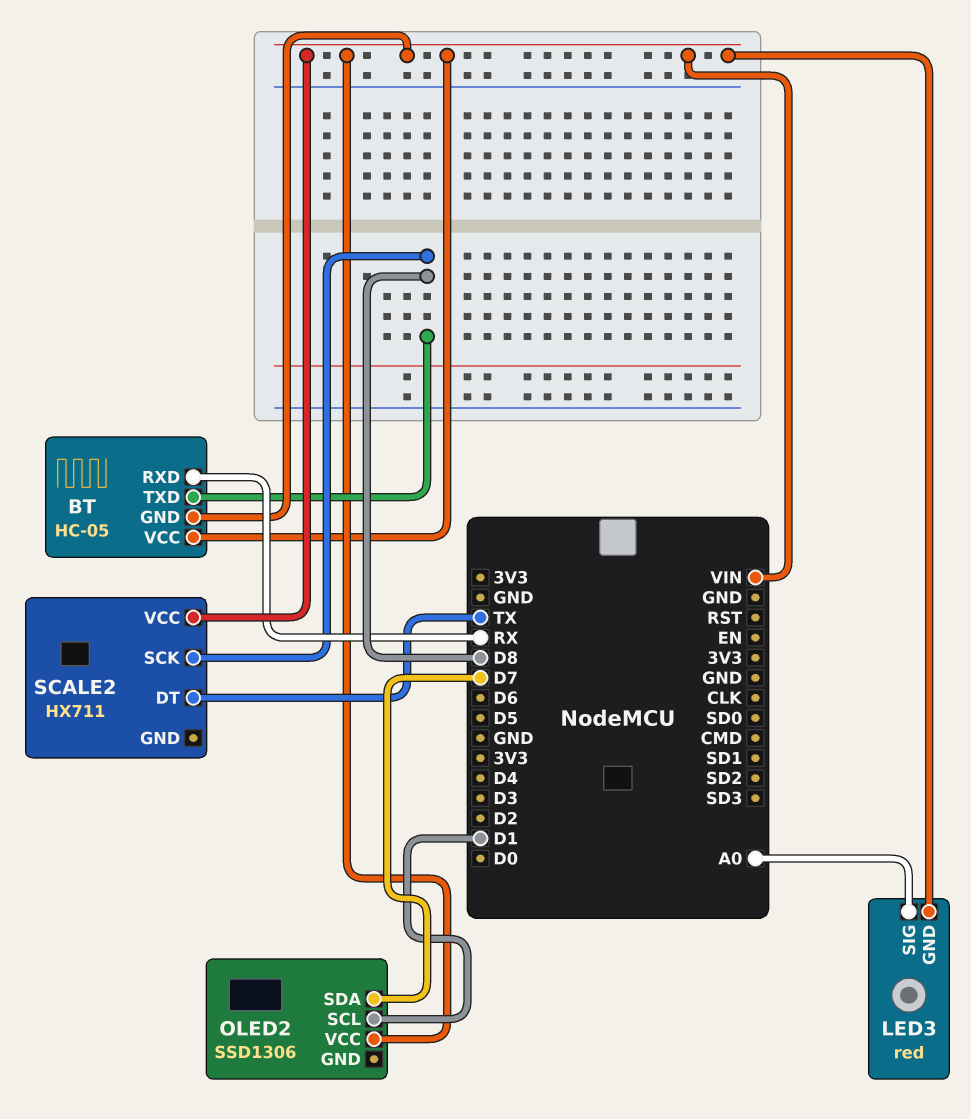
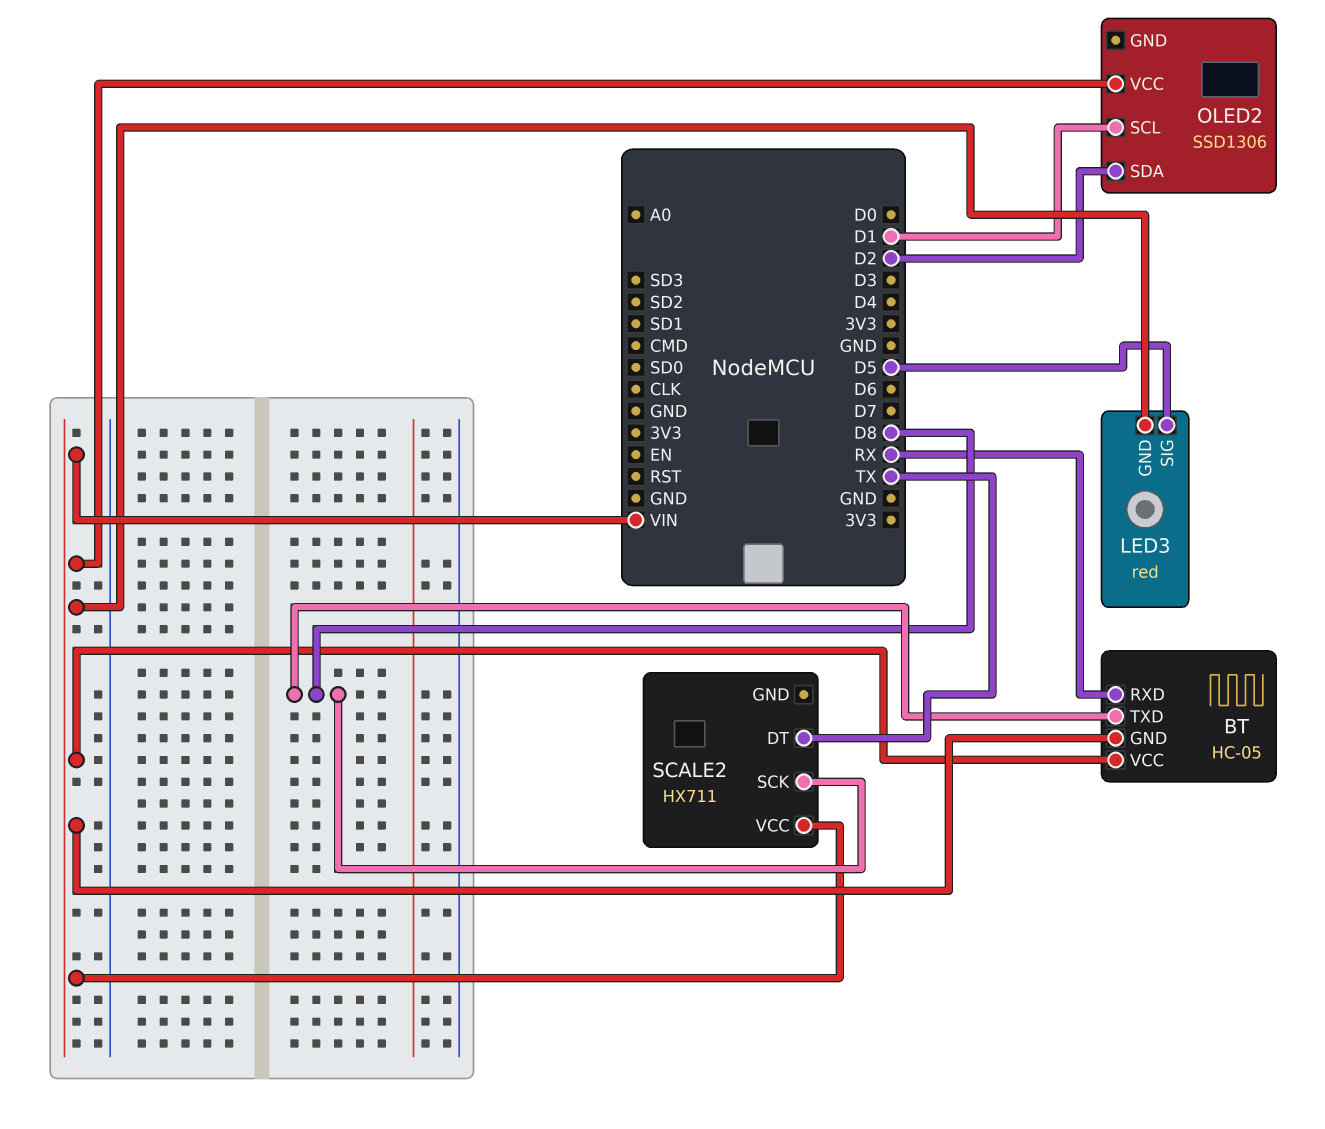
LED3 pin SIG: A0 -> D5
OLED2 pin SDA: D7 -> D2

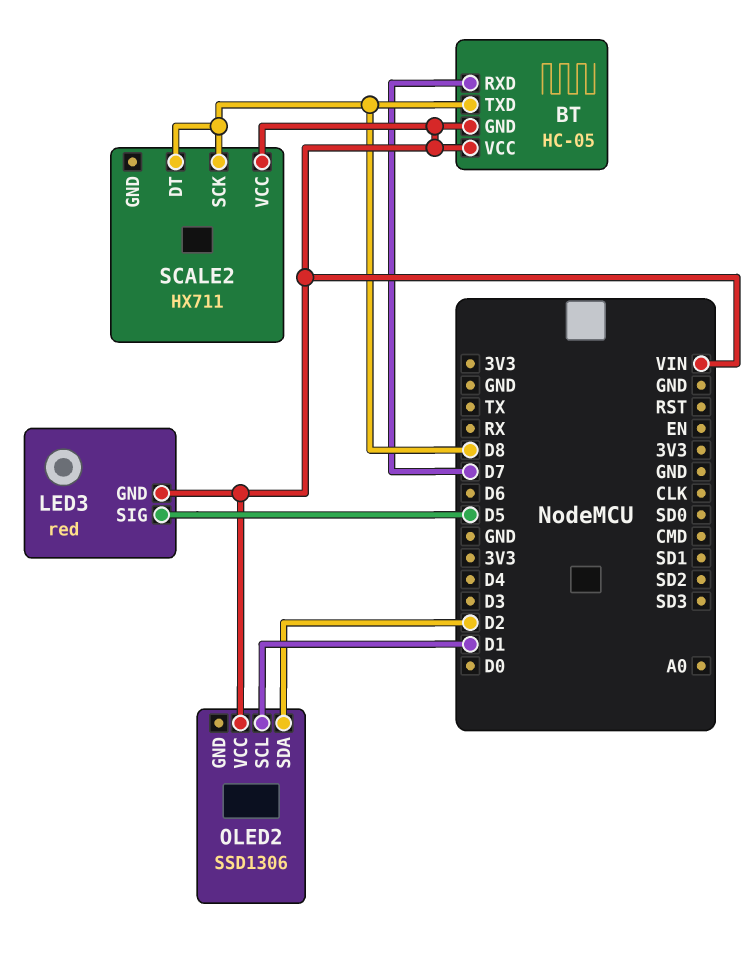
BT pin RXD: RX -> D7
SCALE2 pin DT: TX -> D8

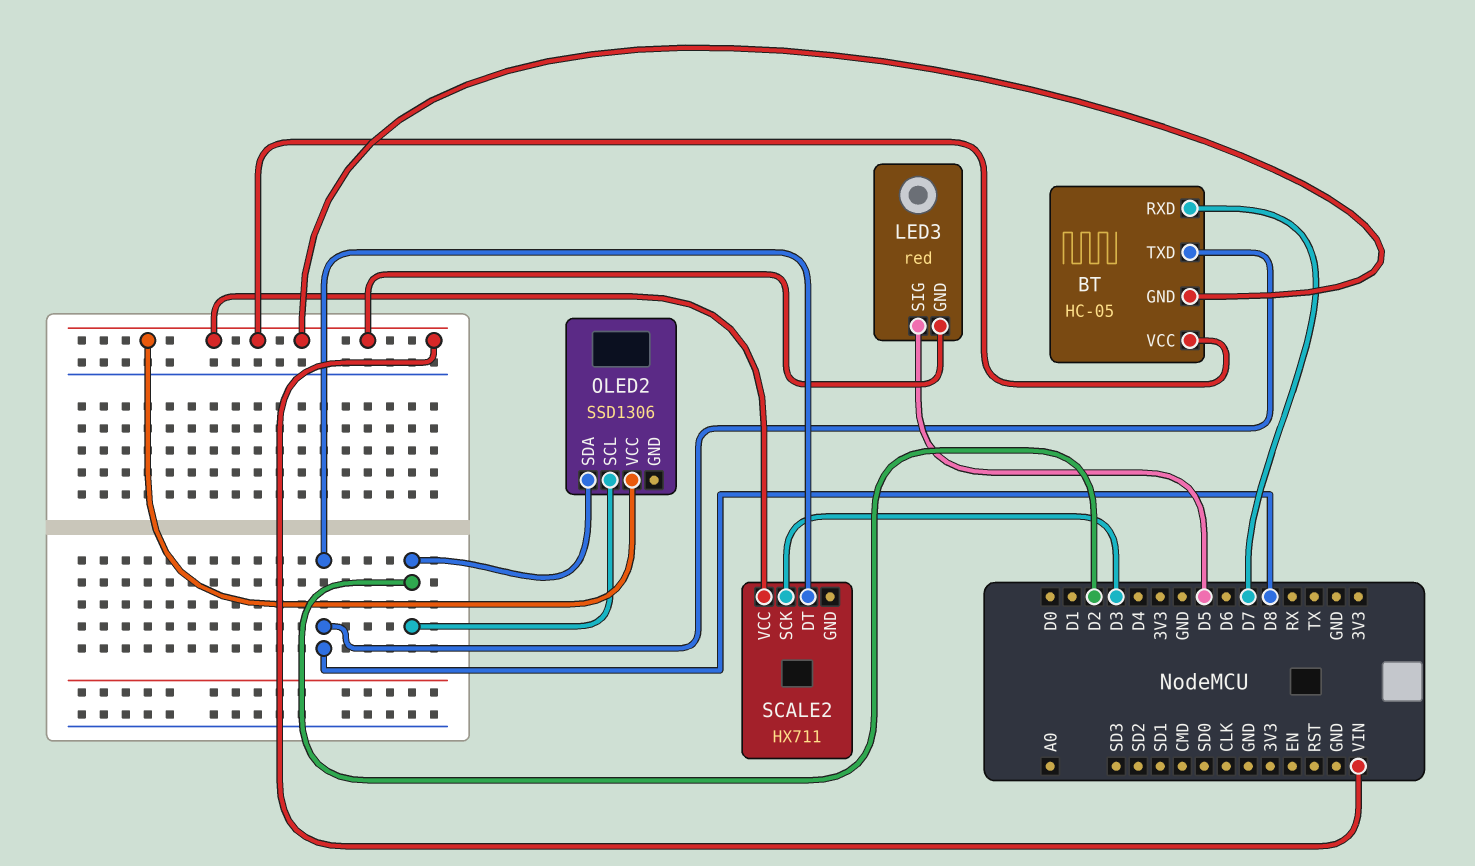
OLED2 pin SCL: D1 -> D2
SCALE2 pin SCK: D8 -> D3

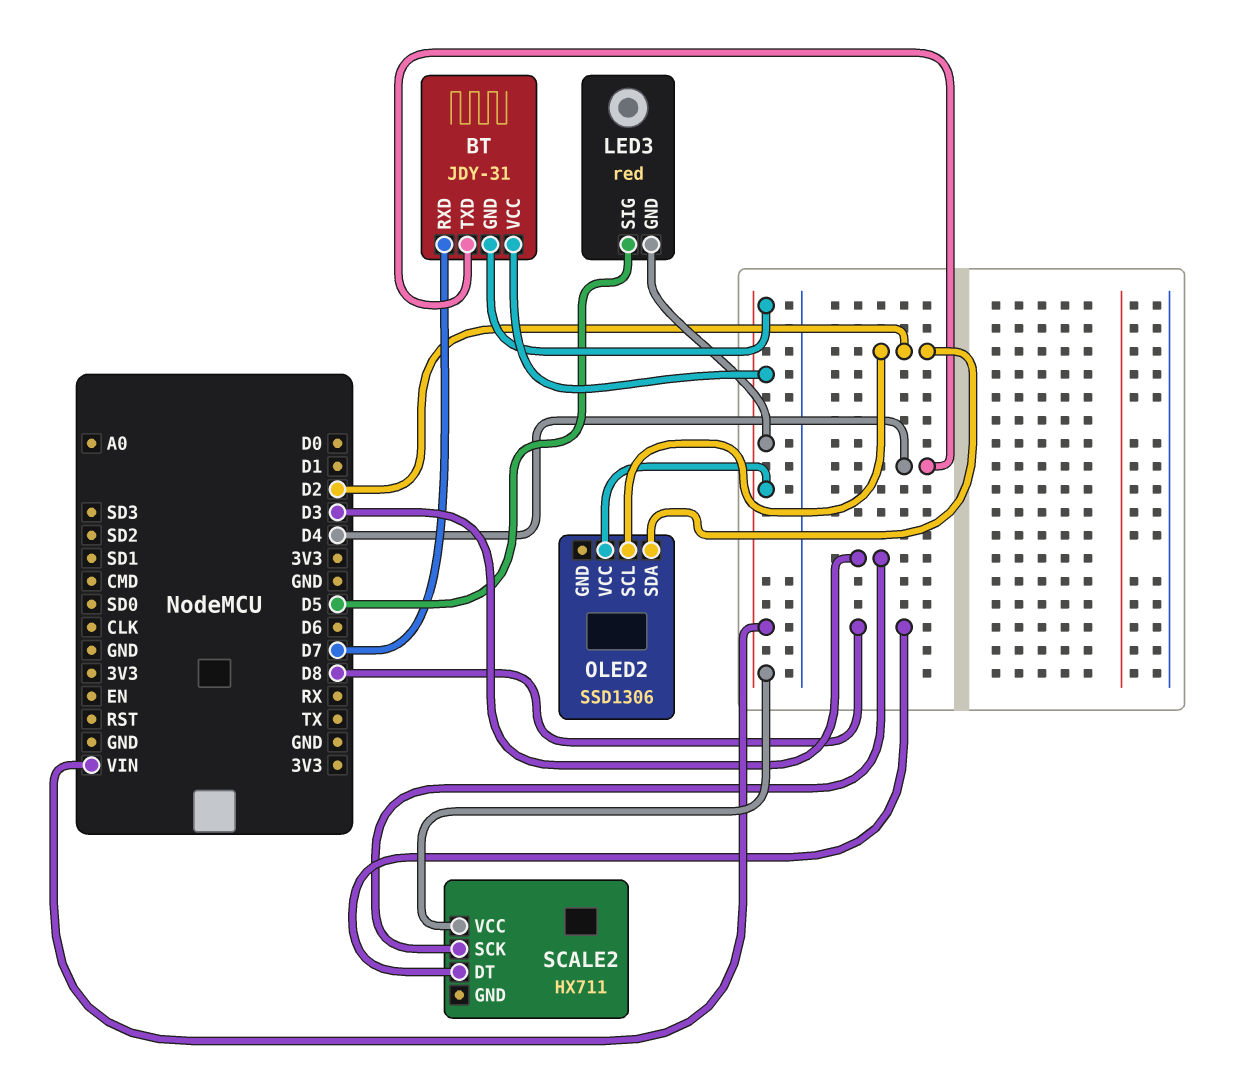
BT: HC-05 -> JDY-31
BT pin TXD: D8 -> D4

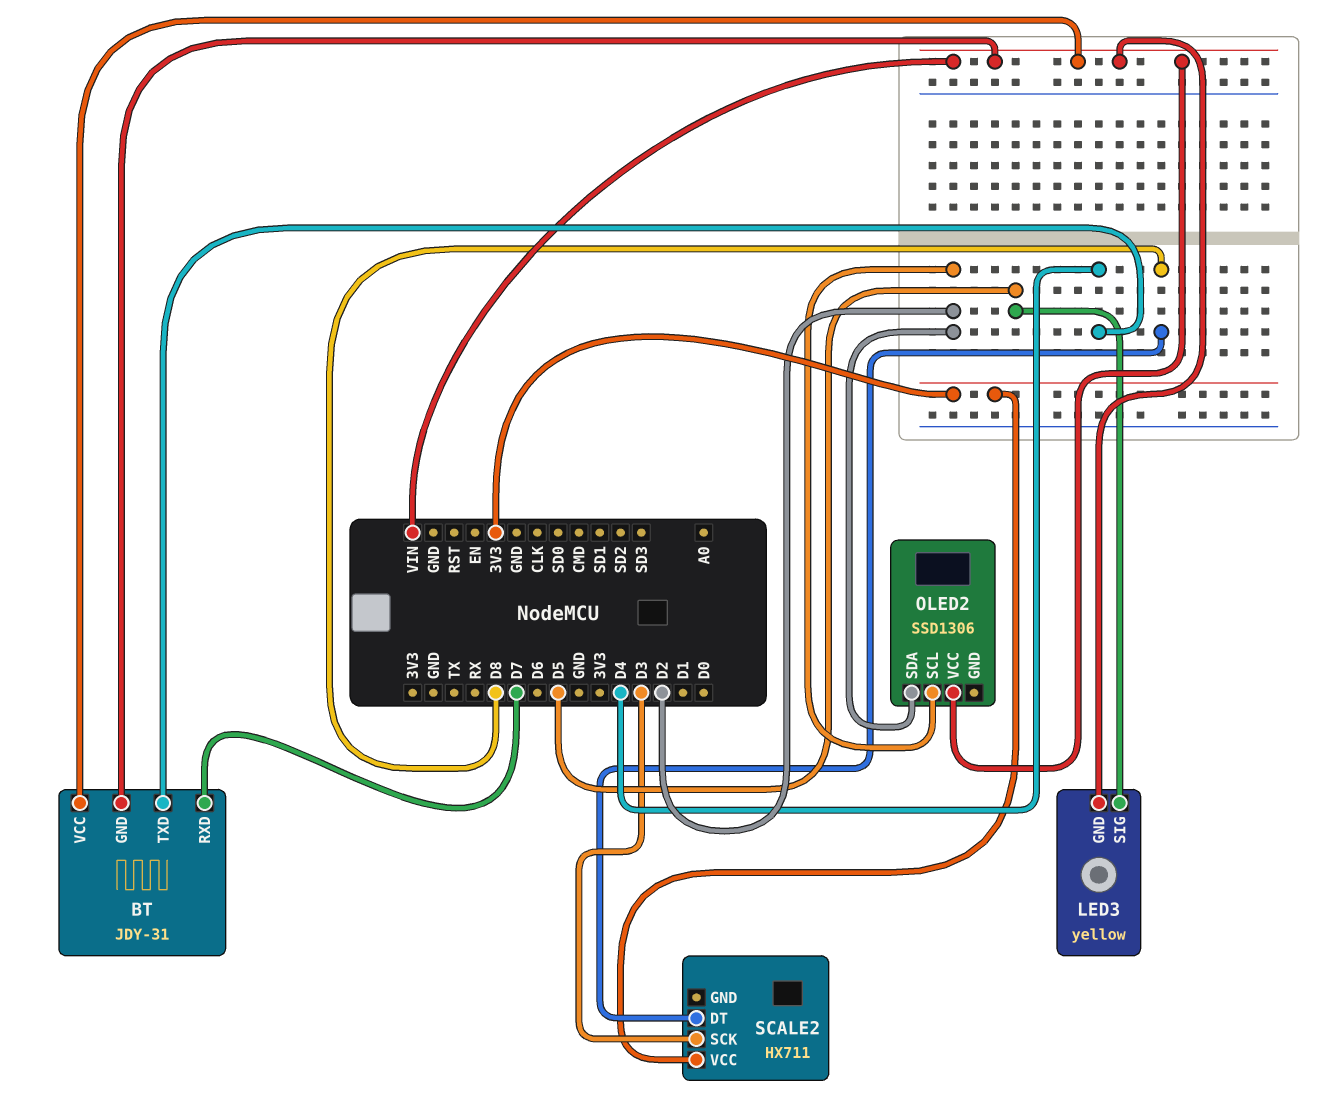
LED3: red -> yellow
SCALE2 pin VCC: VIN -> 3V3

